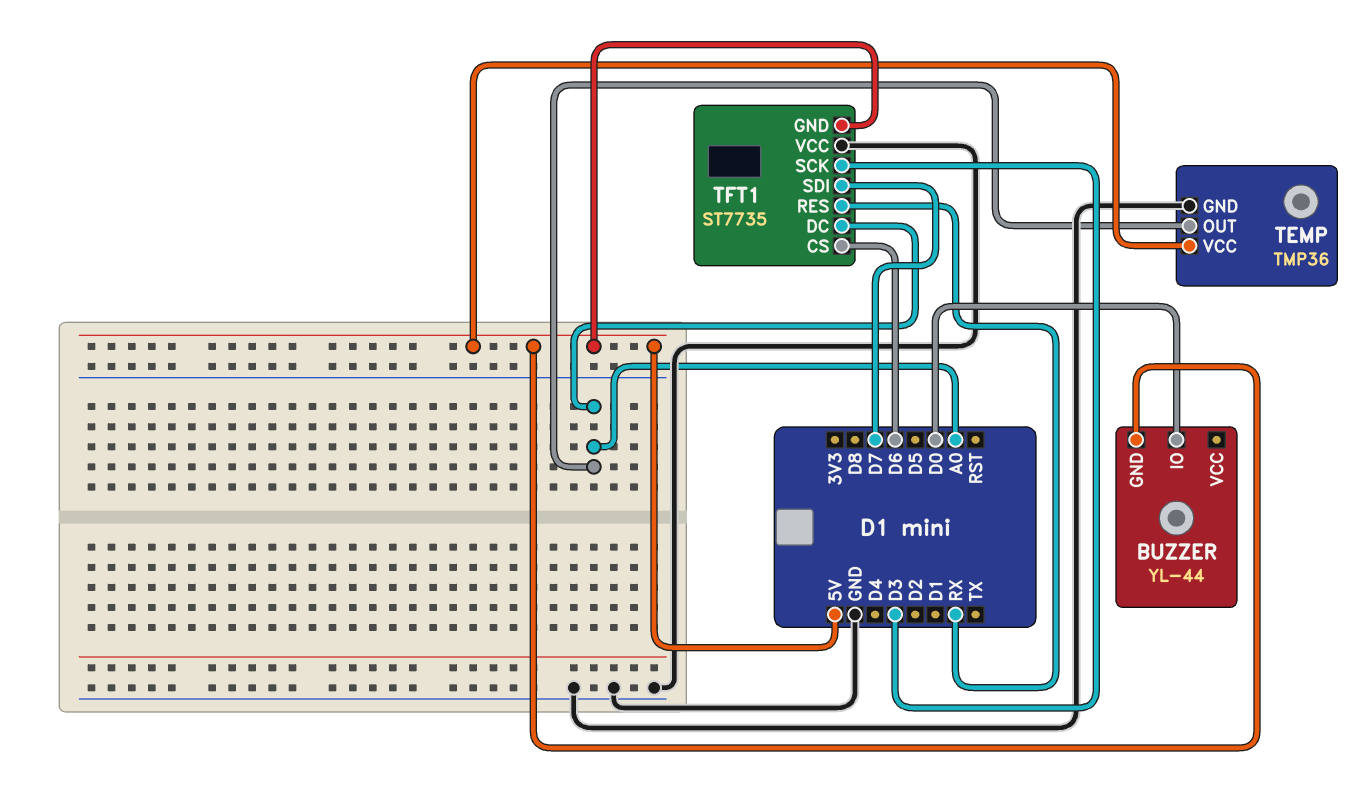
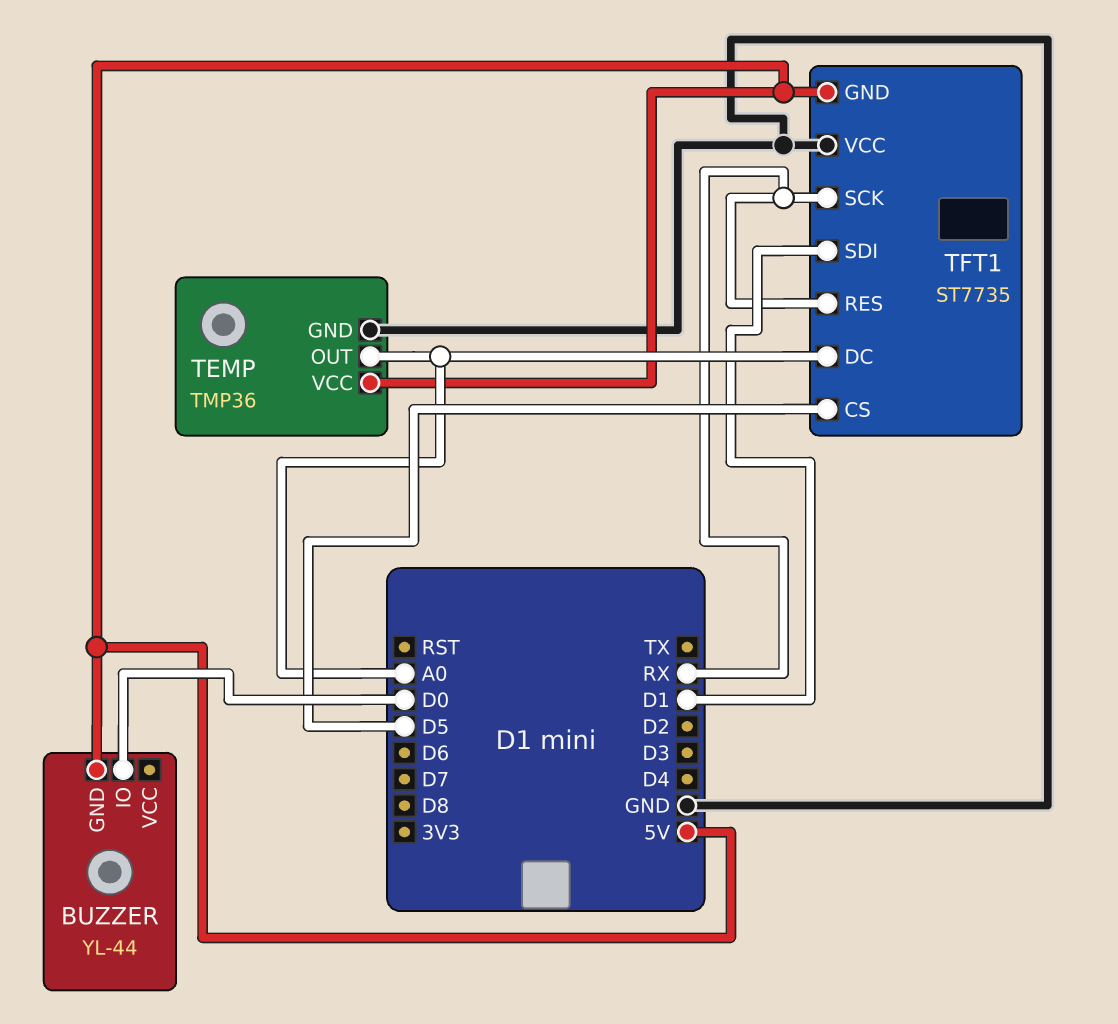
TFT1 pin CS: D6 -> D5
TFT1 pin SCK: D3 -> RX
TFT1 pin SDI: D7 -> D1

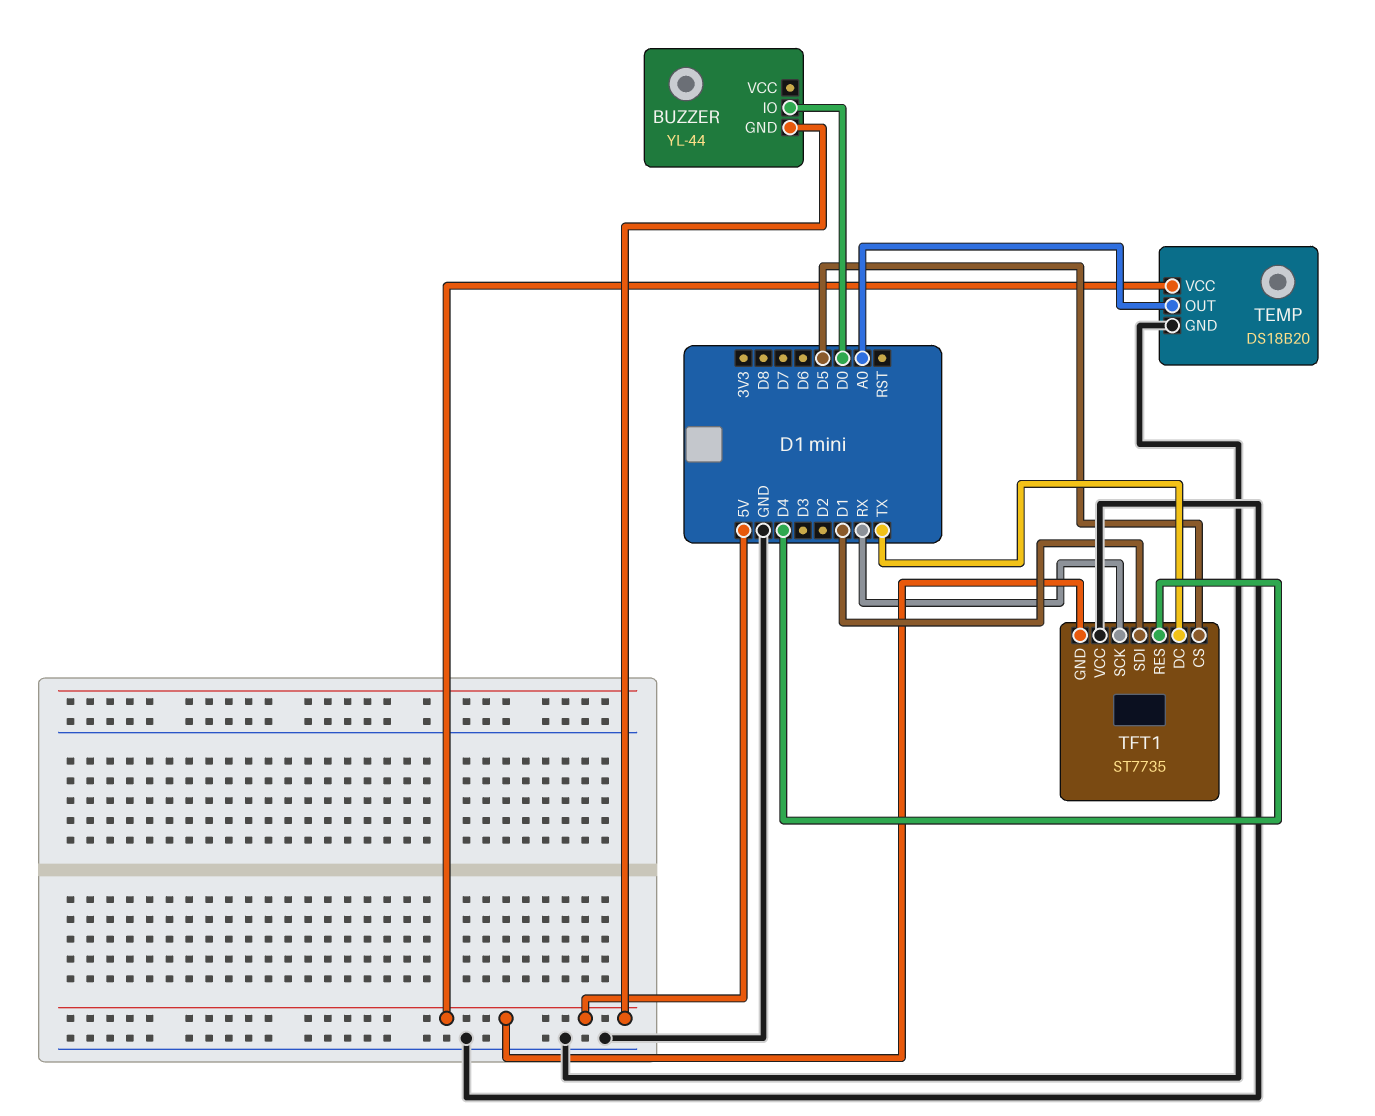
TEMP: TMP36 -> DS18B20
TFT1 pin DC: A0 -> TX
TFT1 pin RES: RX -> D4

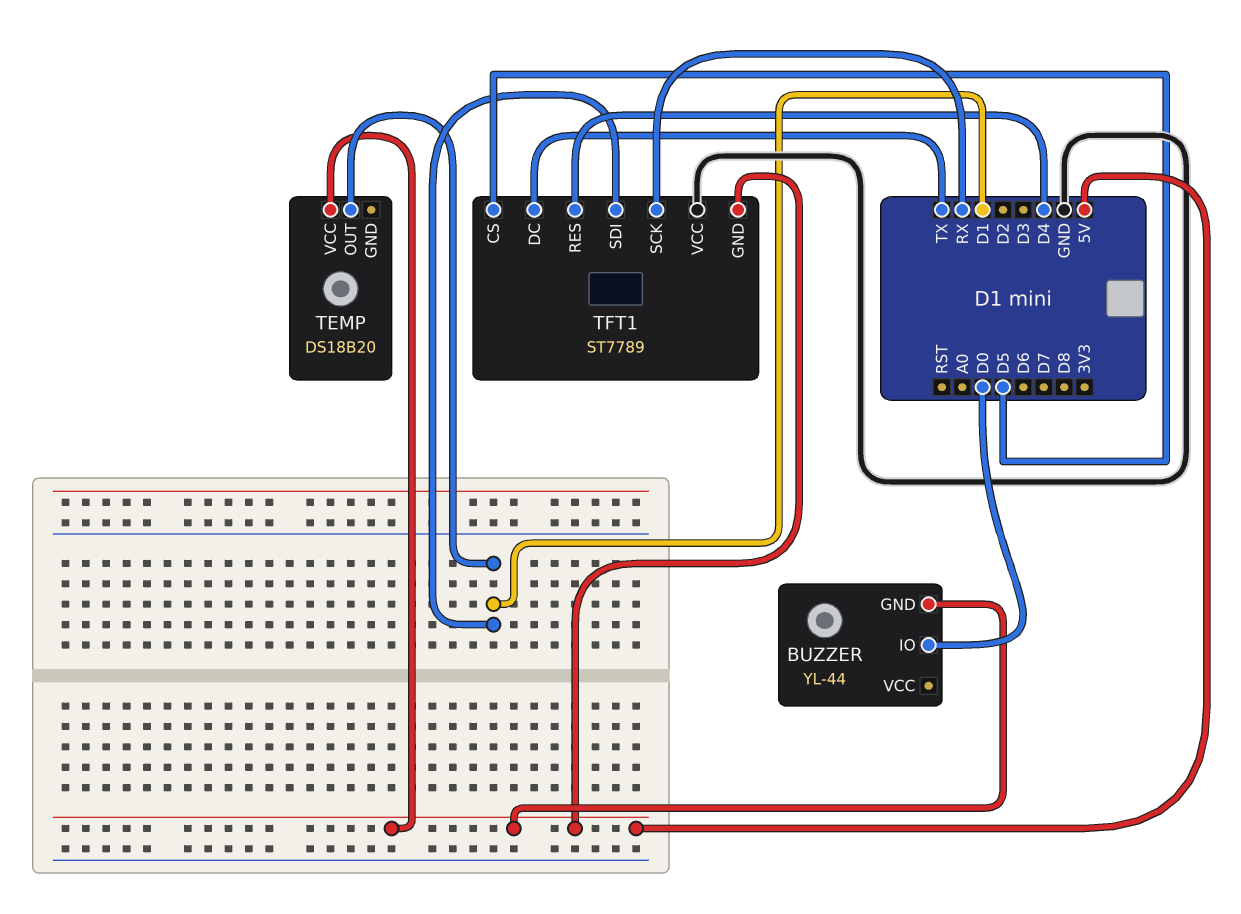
TEMP pin GND: GND -> none
TEMP pin OUT: A0 -> D1
TFT1: ST7735 -> ST7789

